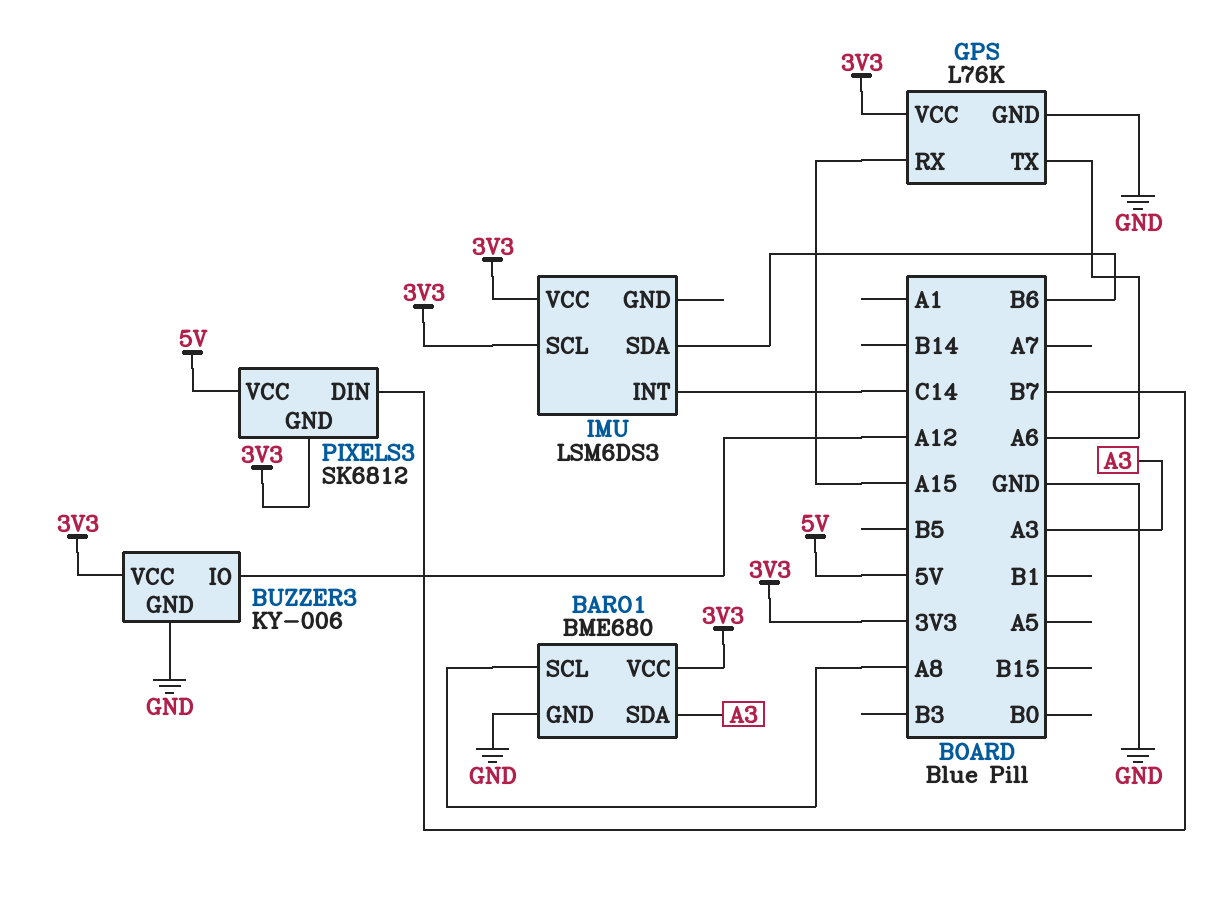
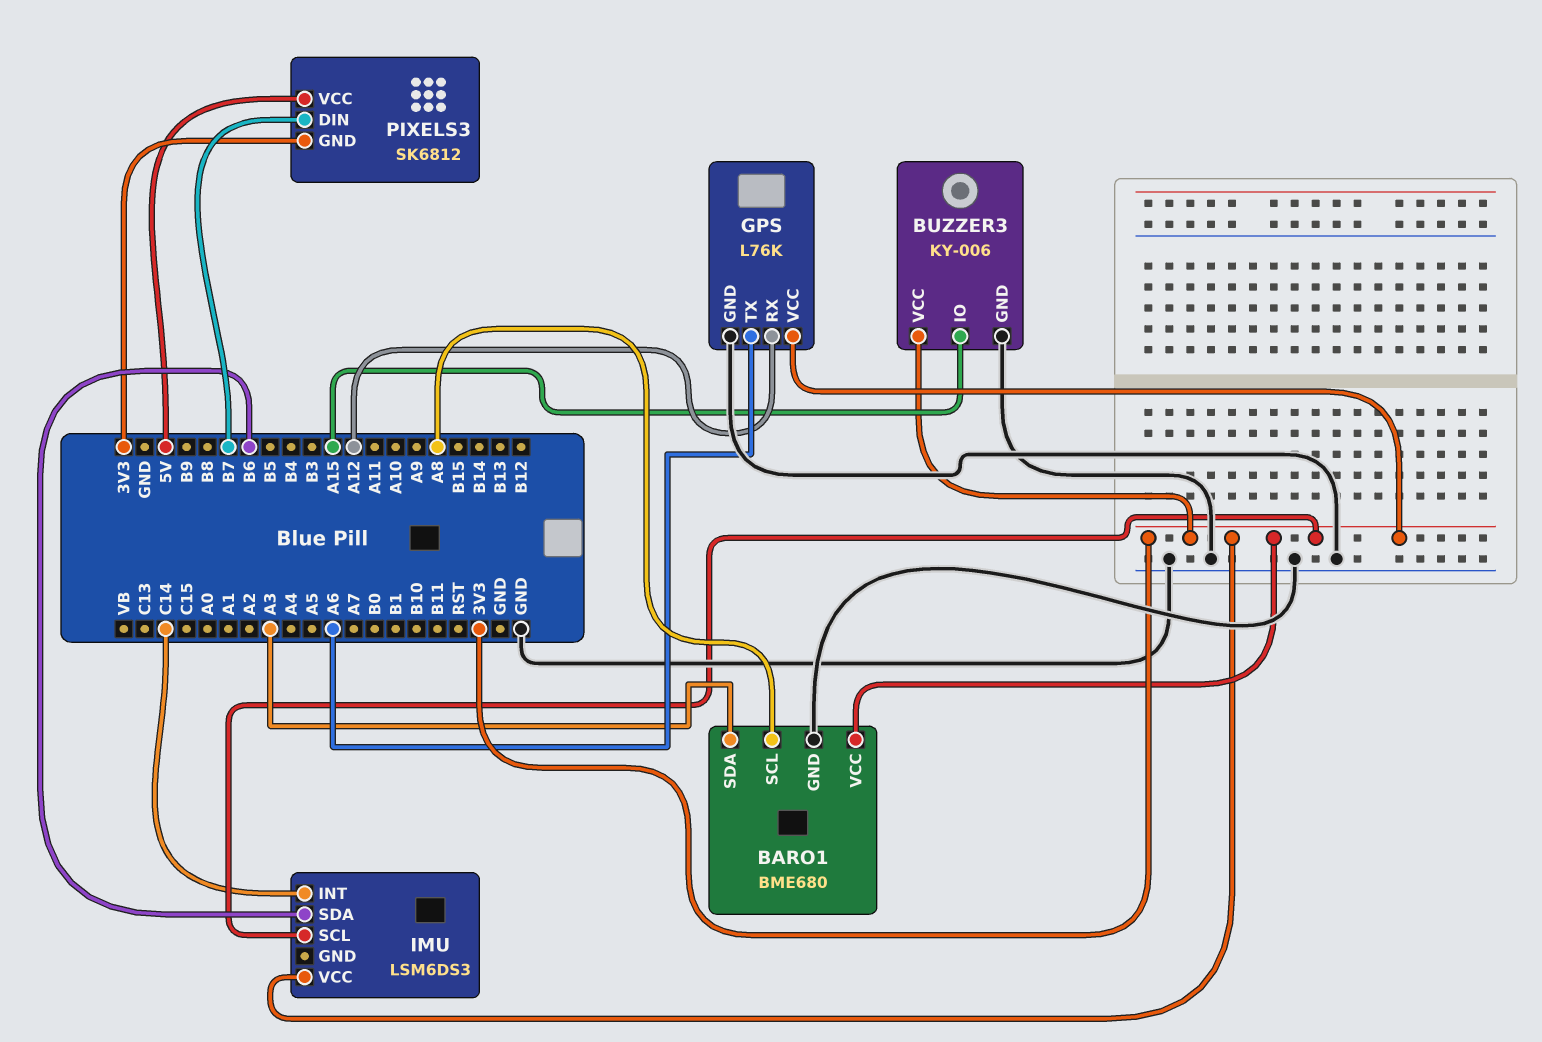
BUZZER3 pin IO: A12 -> A15
GPS pin RX: A15 -> A12

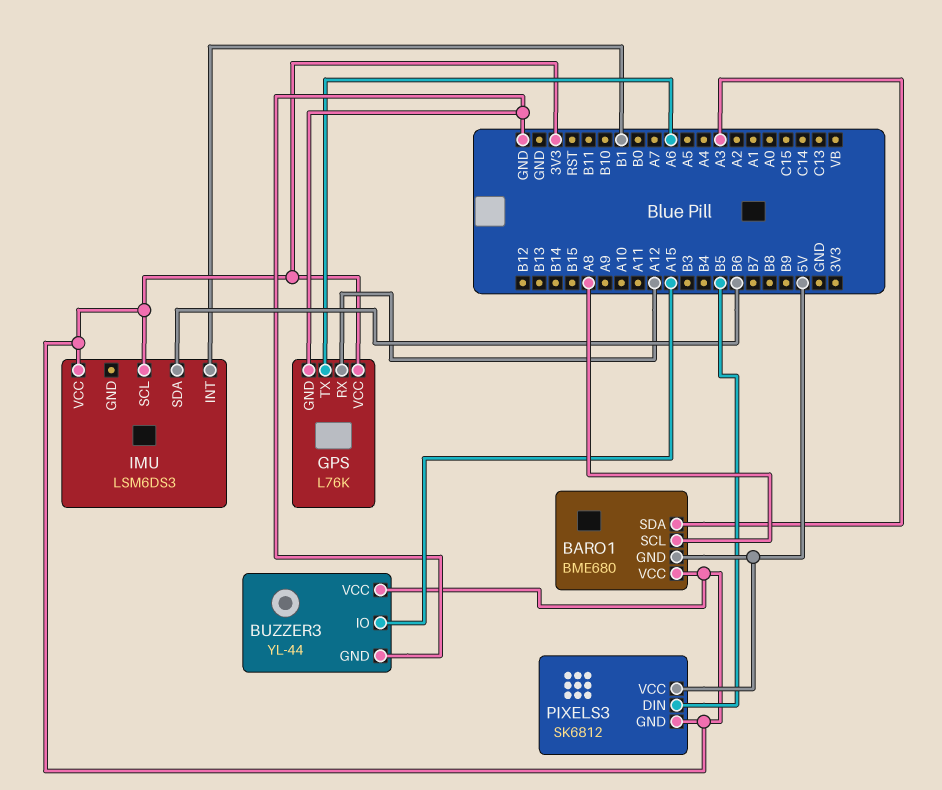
BARO1 pin GND: GND -> 5V
BUZZER3: KY-006 -> YL-44
IMU pin INT: C14 -> B1
PIXELS3 pin DIN: B7 -> B5

